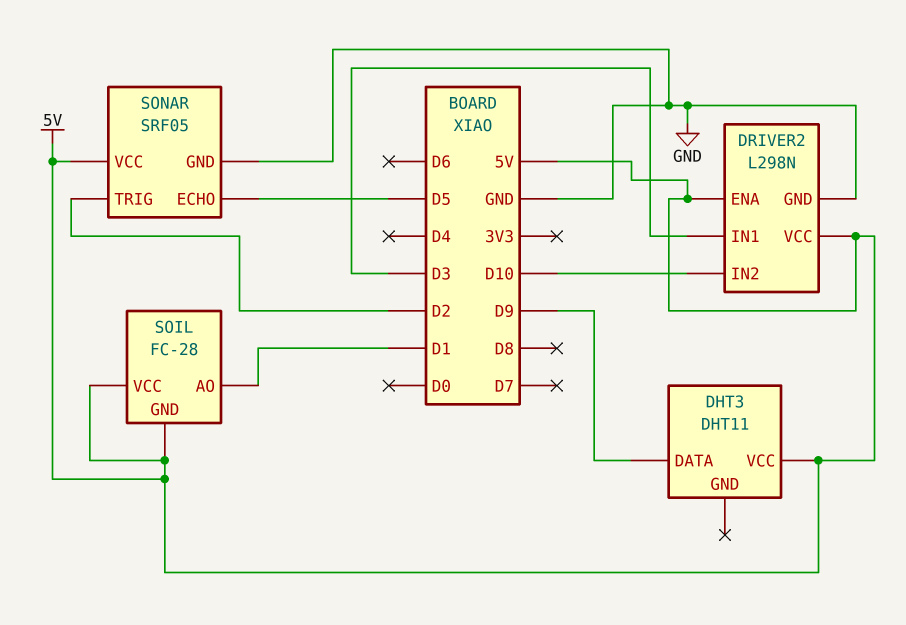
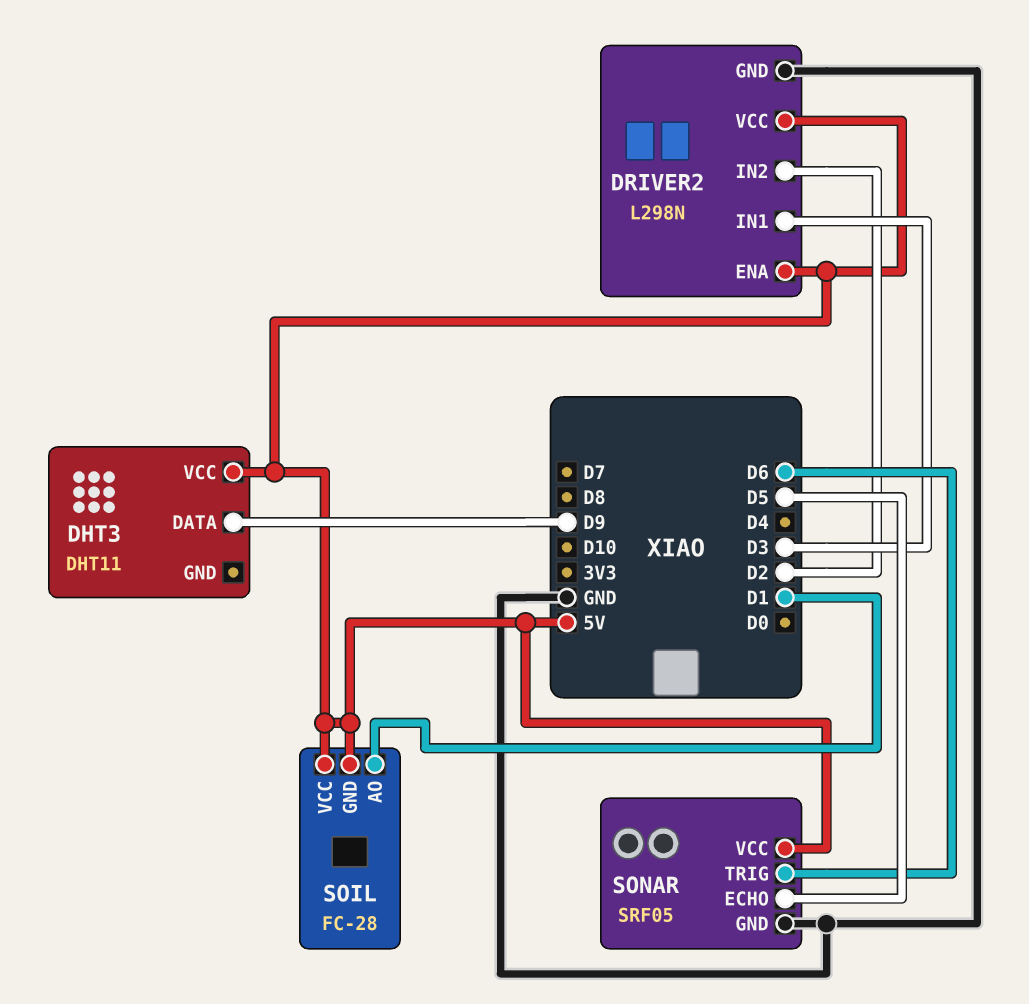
DRIVER2 pin IN2: D10 -> D2
SONAR pin TRIG: D2 -> D6

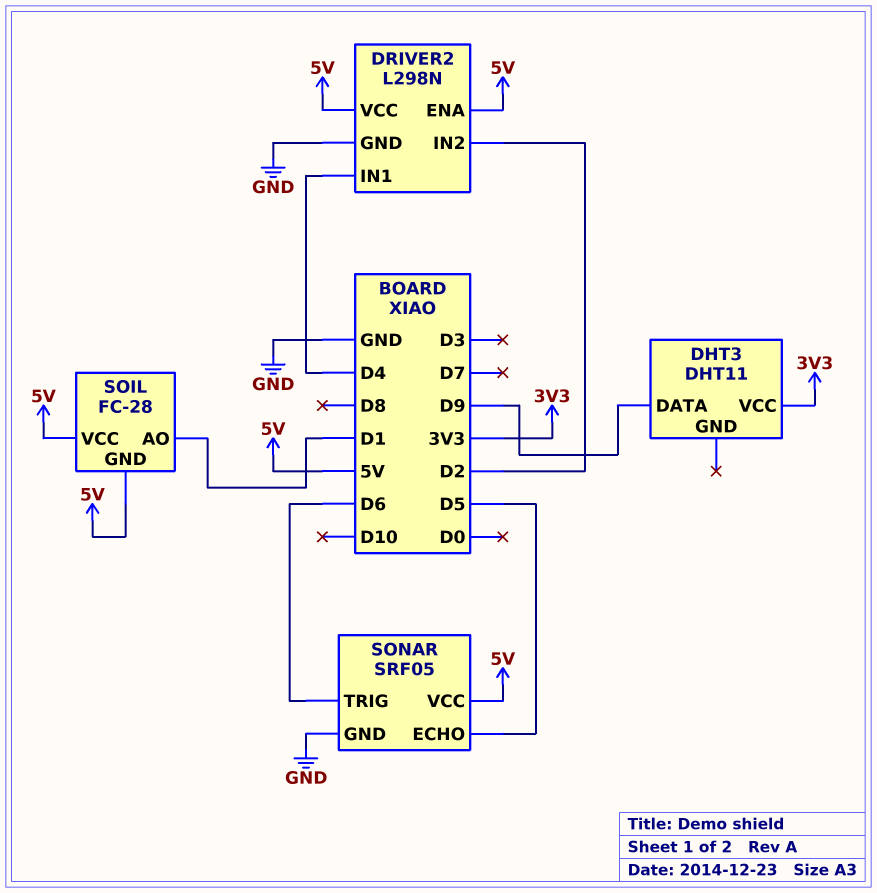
DHT3 pin VCC: 5V -> 3V3
DRIVER2 pin IN1: D3 -> D4

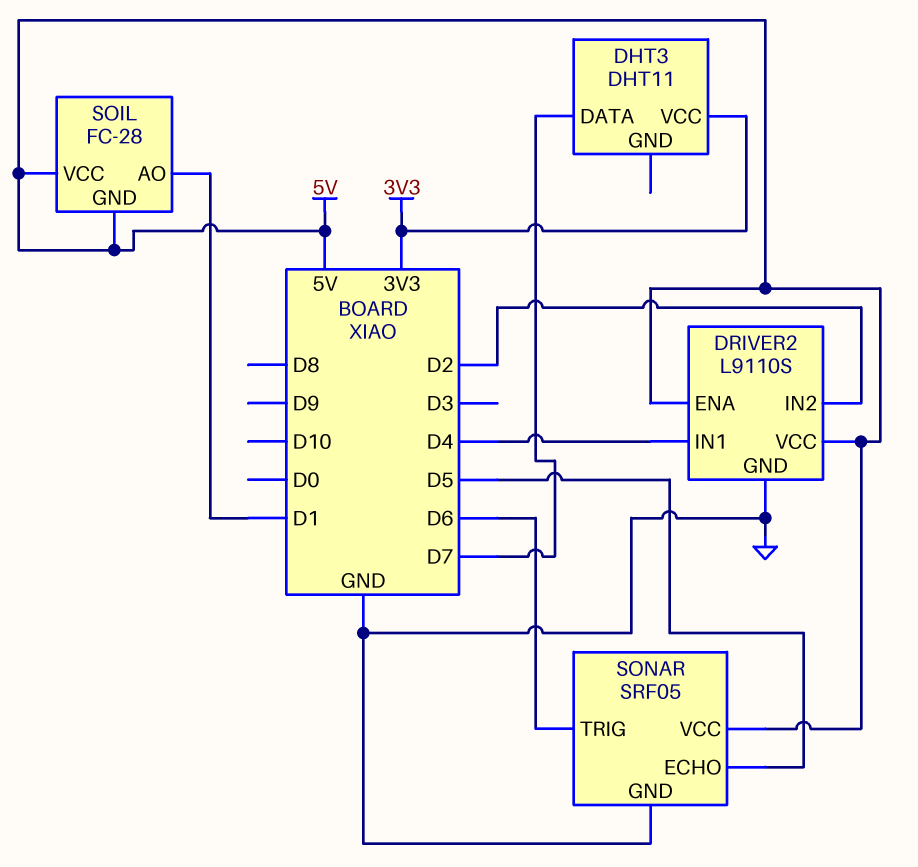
DHT3 pin DATA: D9 -> D7
DRIVER2: L298N -> L9110S

